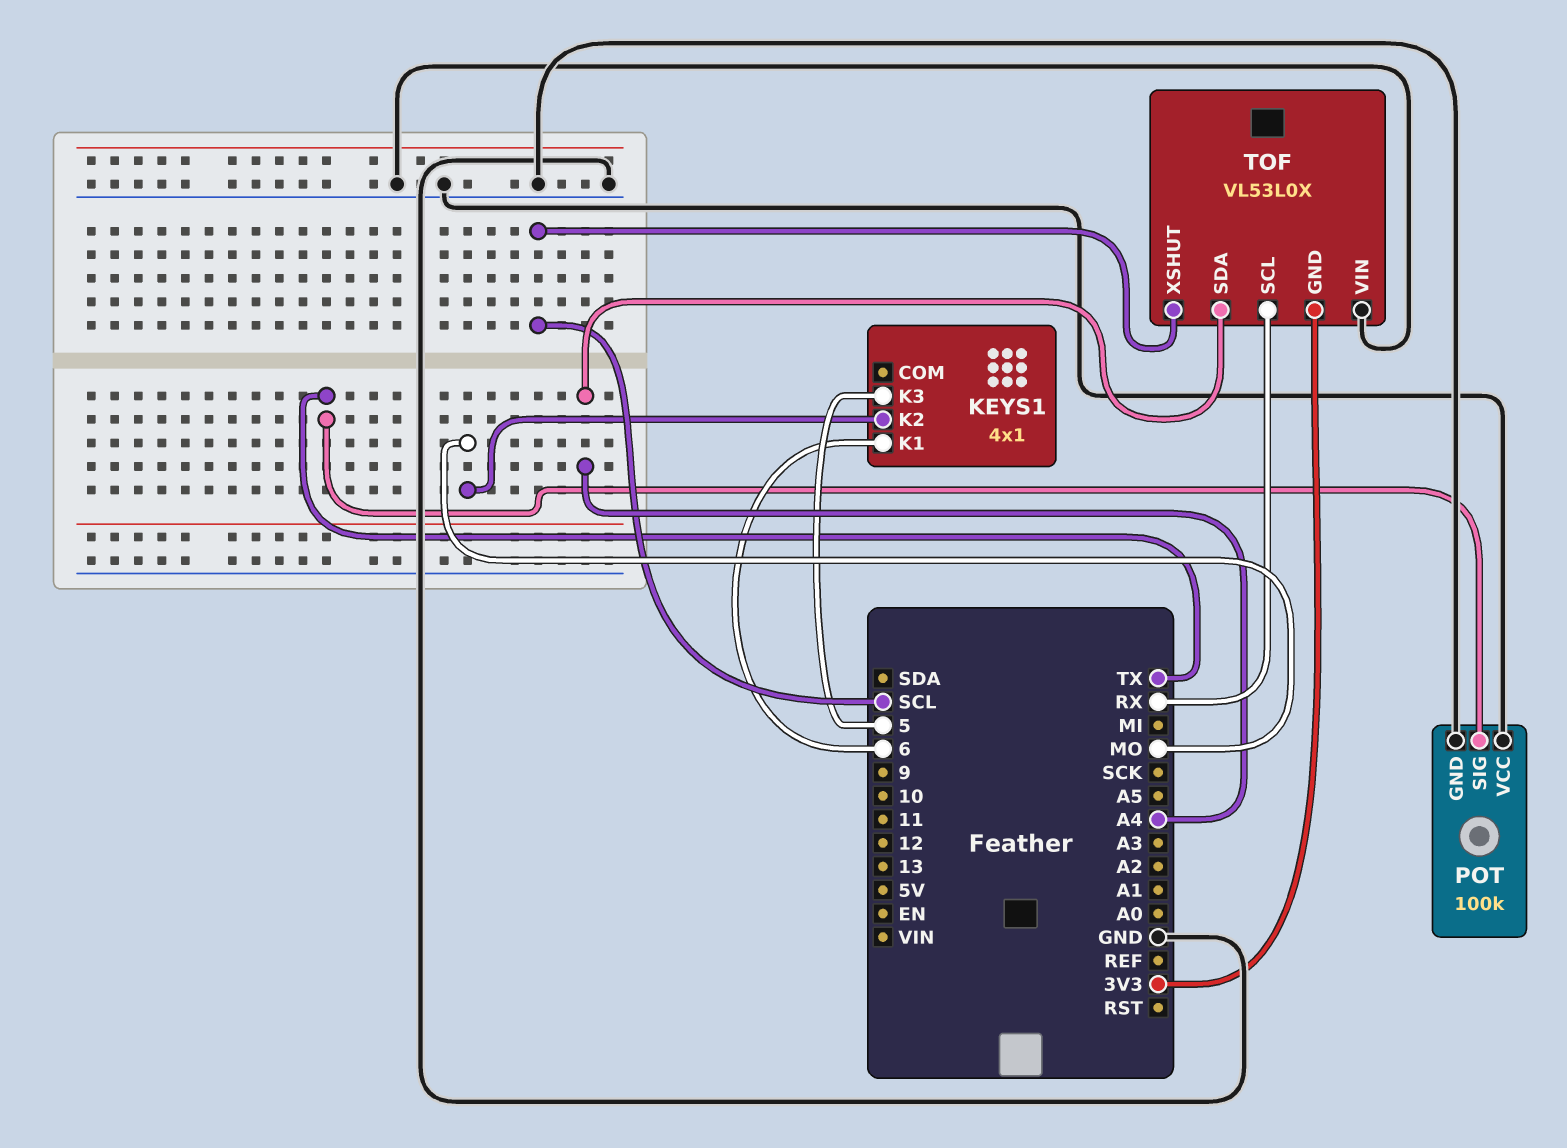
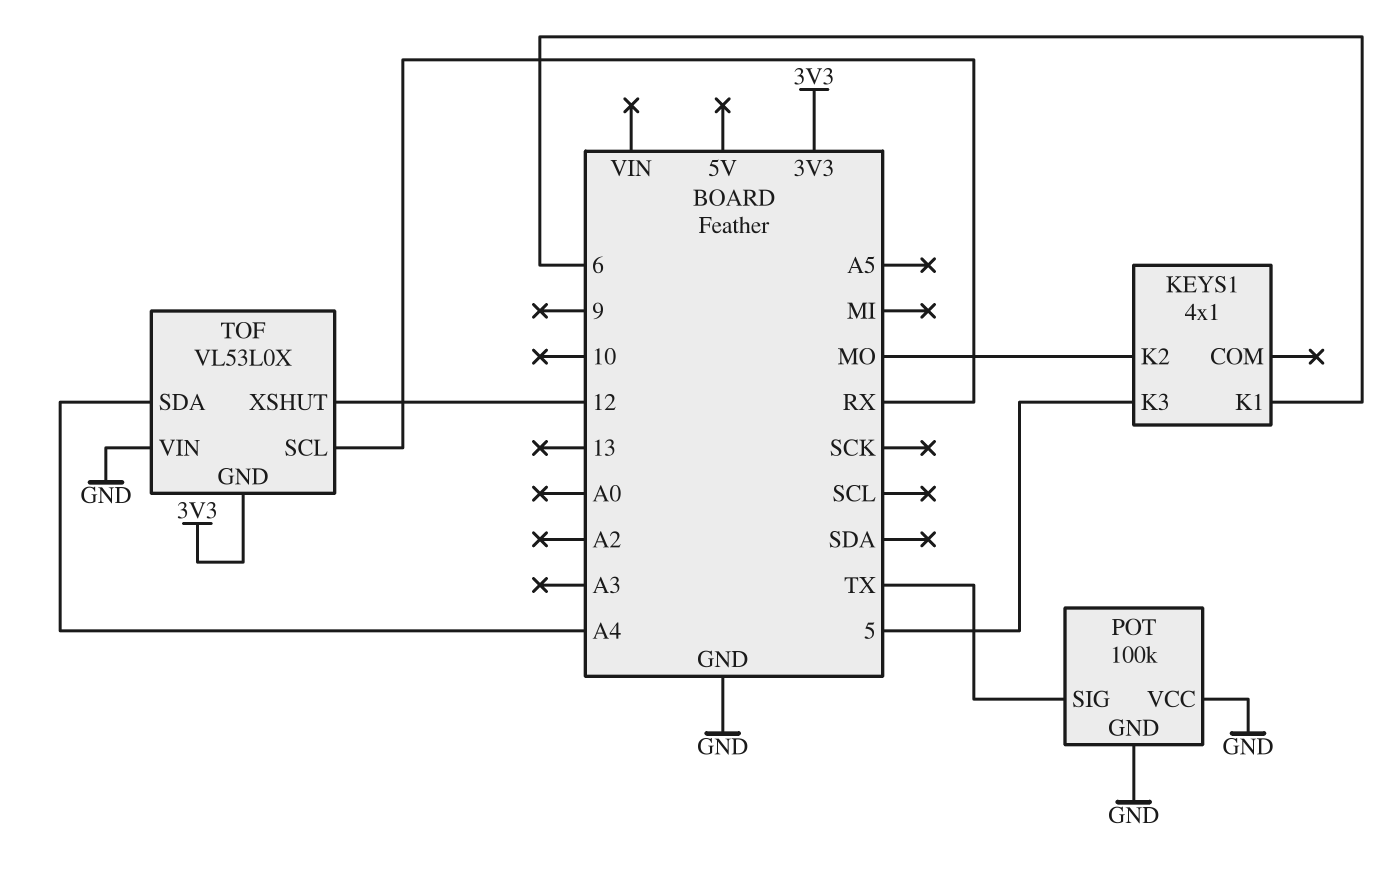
TOF pin XSHUT: SCL -> 12

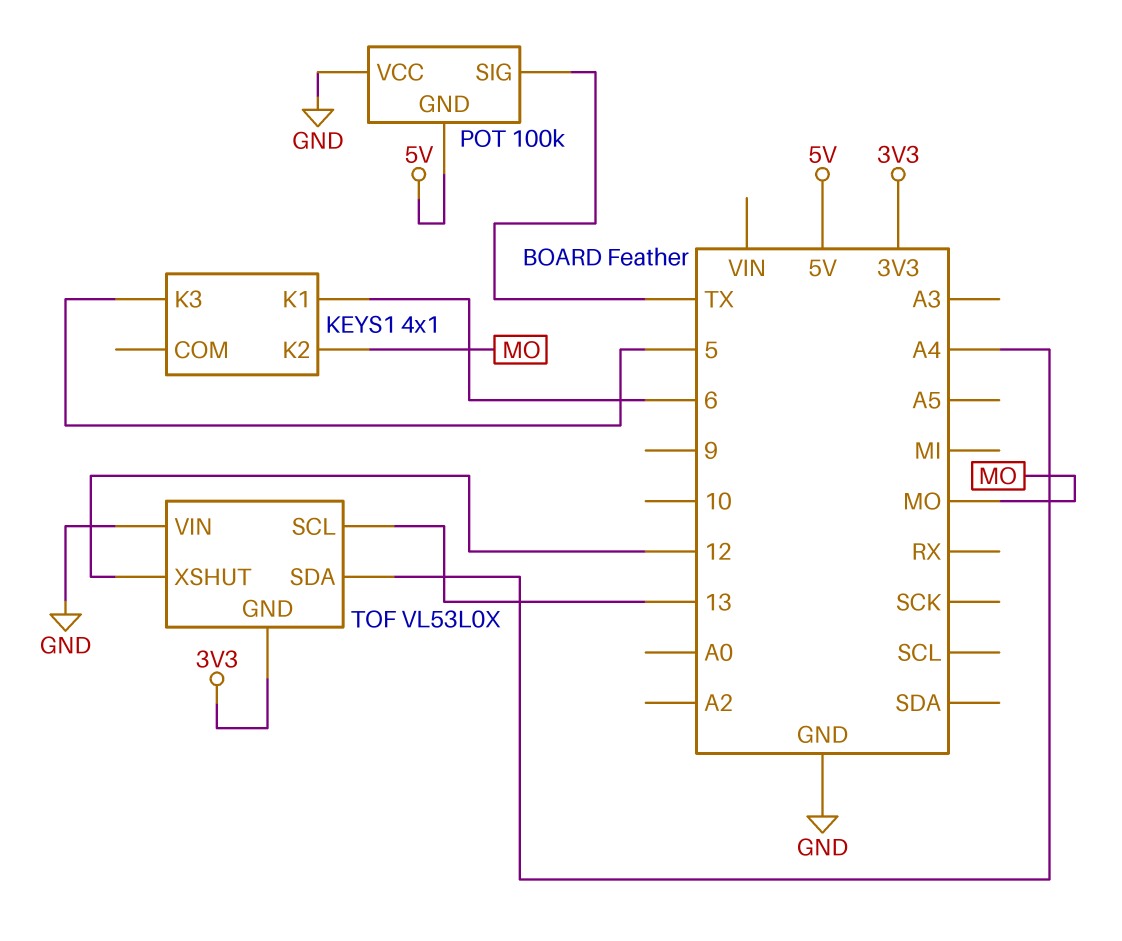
POT pin GND: GND -> 5V
TOF pin SCL: RX -> 13

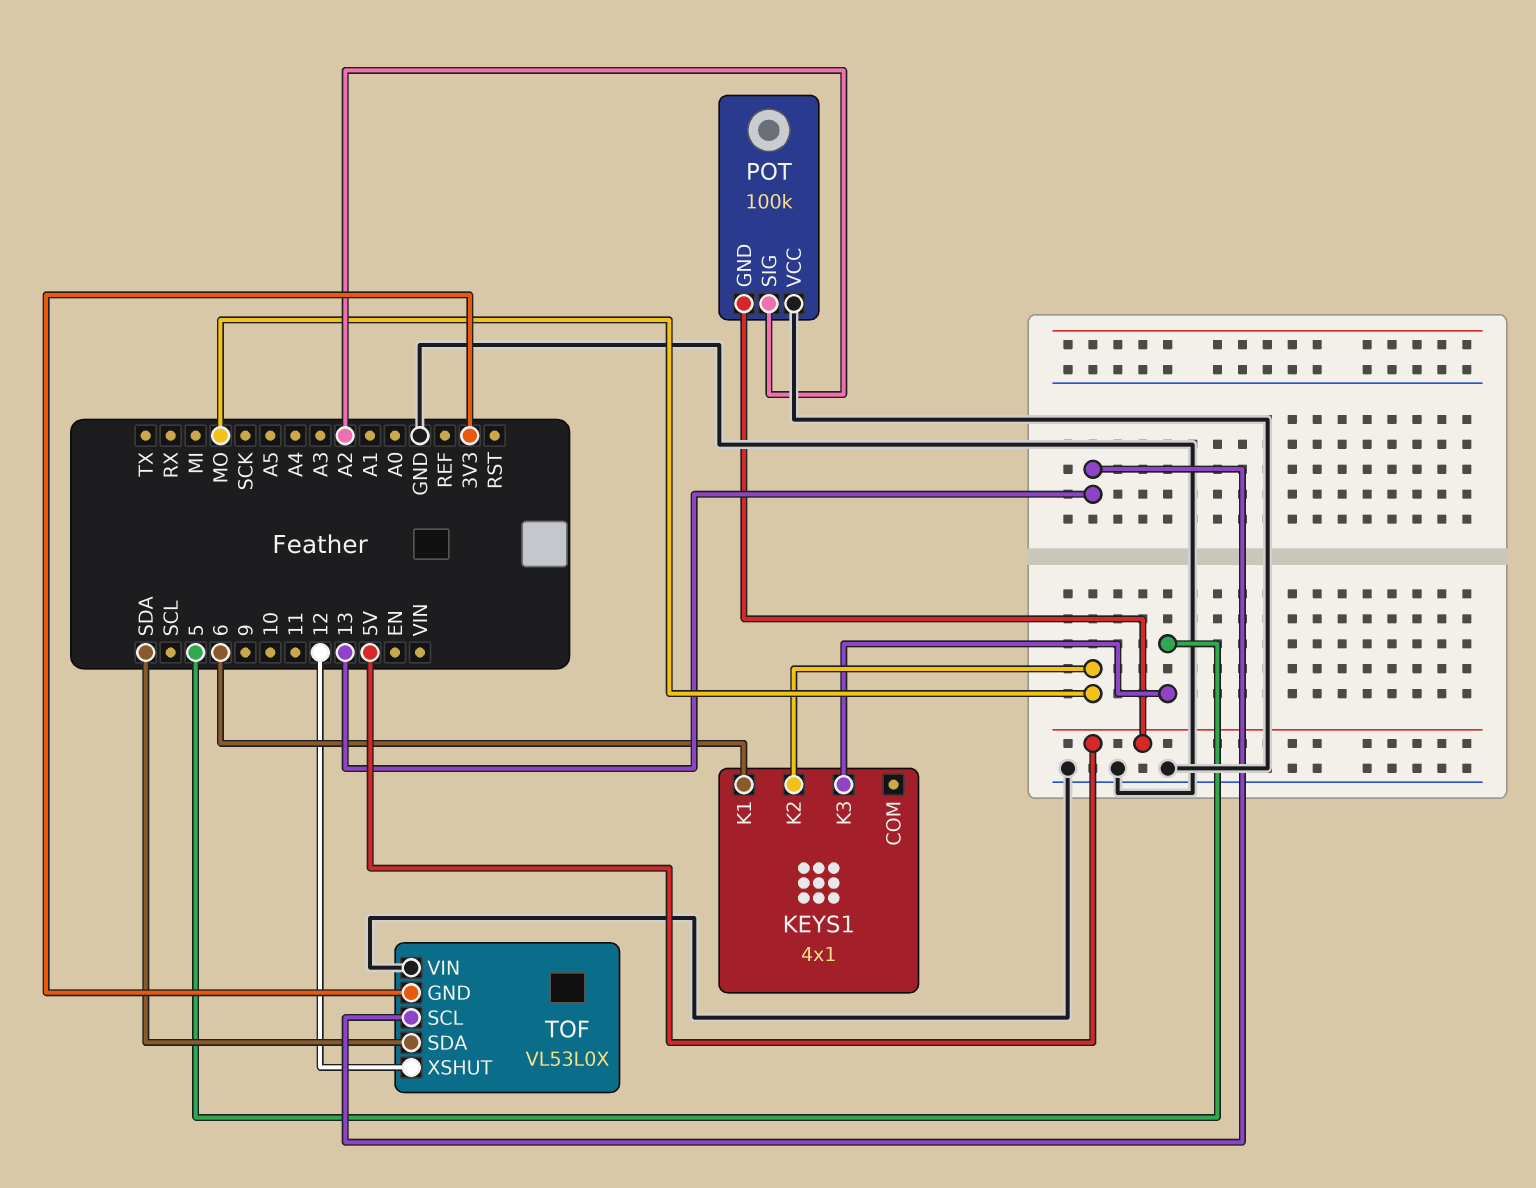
POT pin SIG: TX -> A2
TOF pin SDA: A4 -> SDA

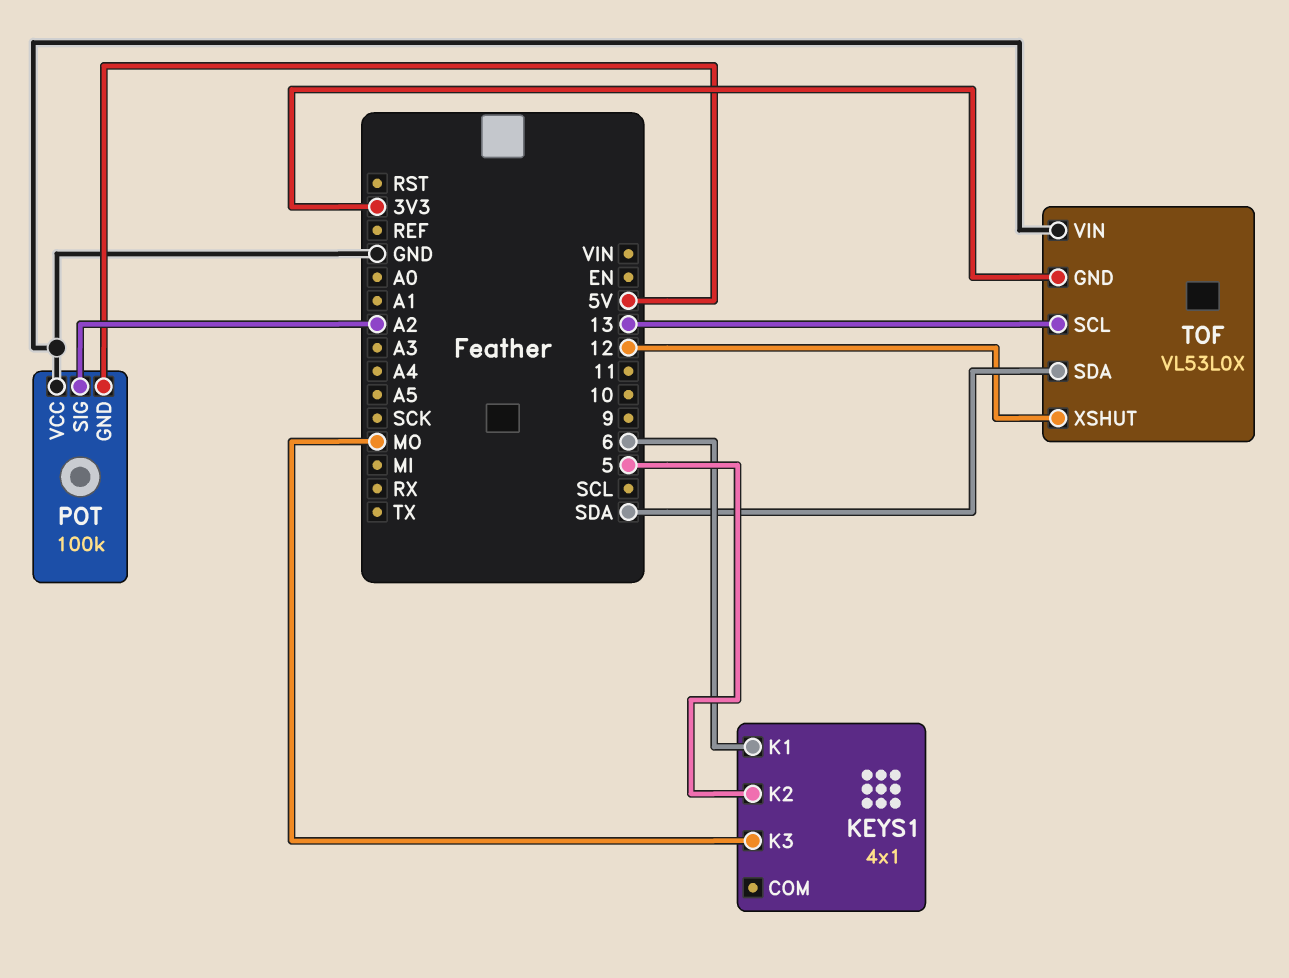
KEYS1 pin K2: MO -> 5
KEYS1 pin K3: 5 -> MO

